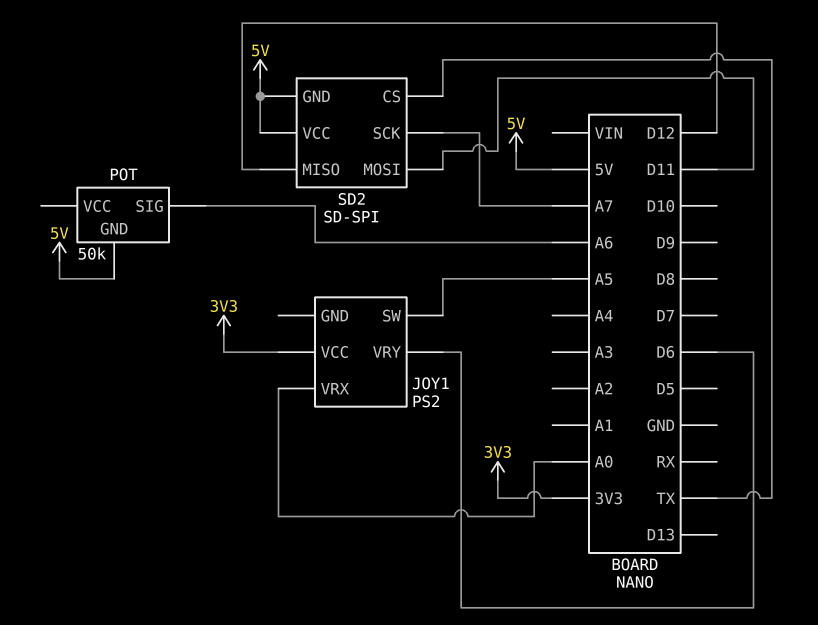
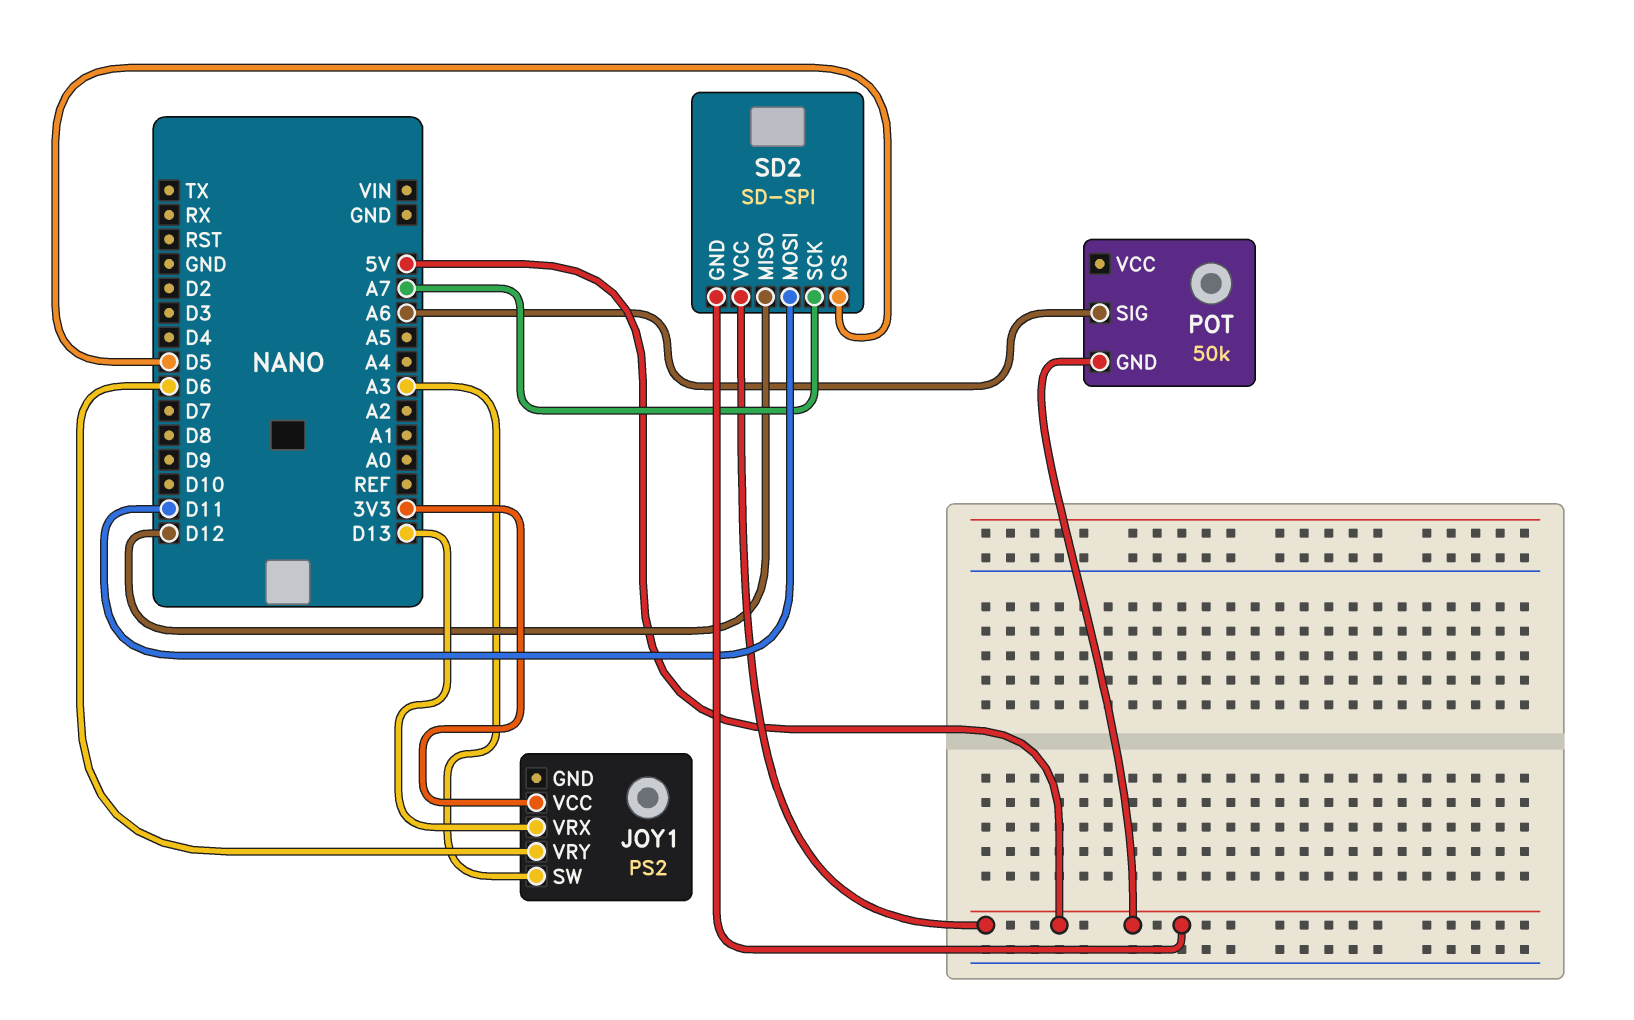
JOY1 pin SW: A5 -> A3
JOY1 pin VRX: A0 -> D13
SD2 pin CS: TX -> D5

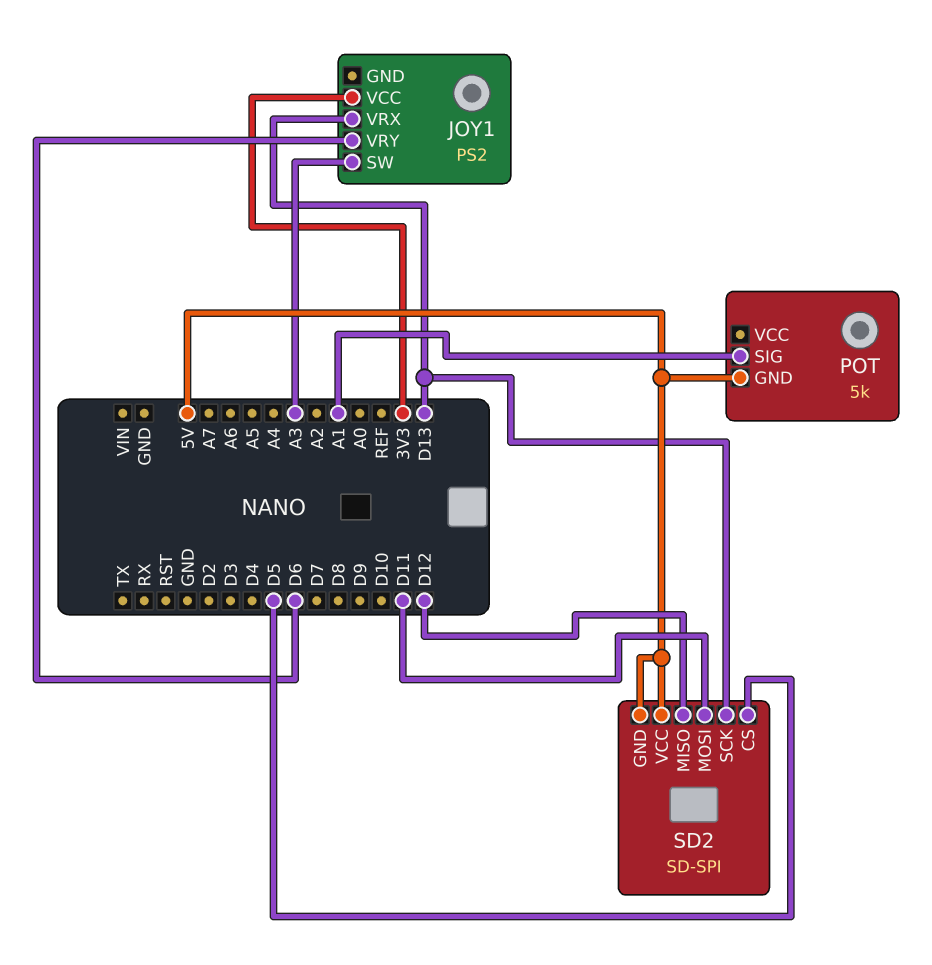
POT: 50k -> 5k
POT pin SIG: A6 -> A1
SD2 pin SCK: A7 -> D13

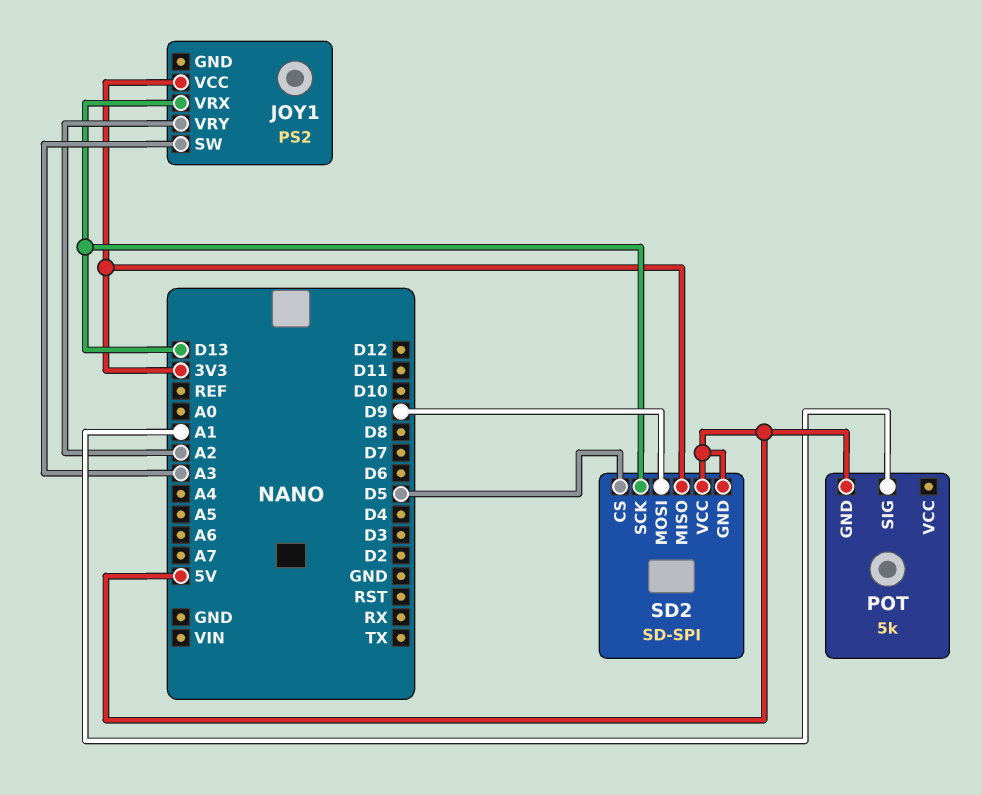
JOY1 pin VRY: D6 -> A2
SD2 pin MISO: D12 -> 3V3
SD2 pin MOSI: D11 -> D9

